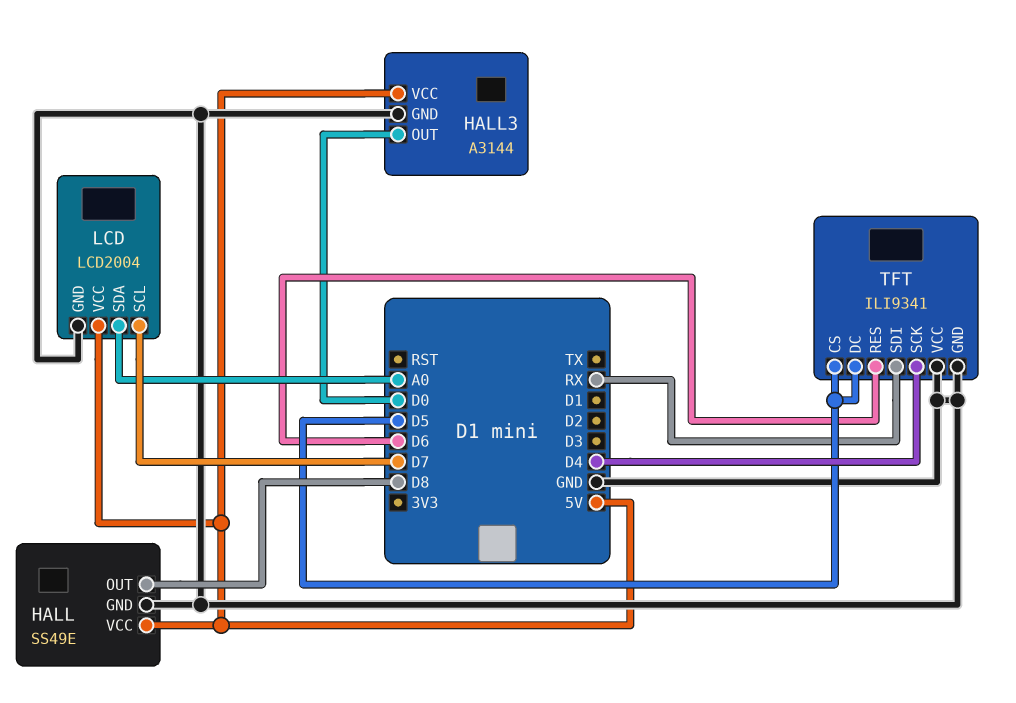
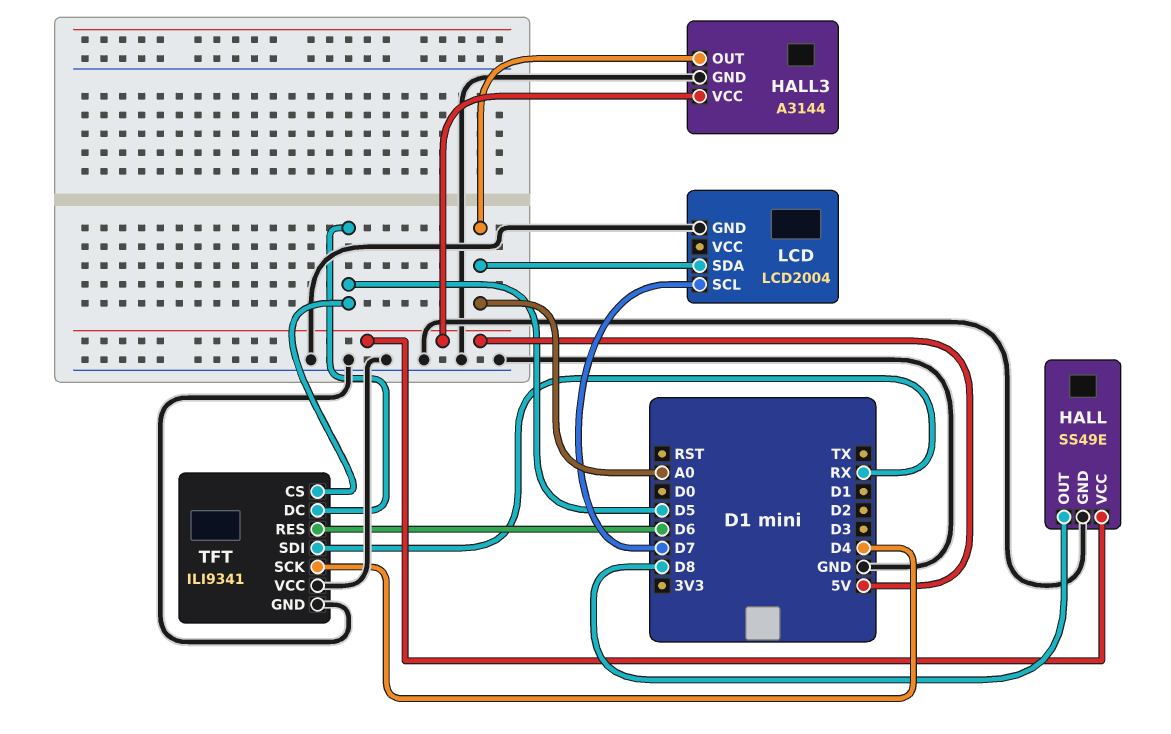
HALL3 pin OUT: D0 -> A0
LCD pin VCC: 5V -> none

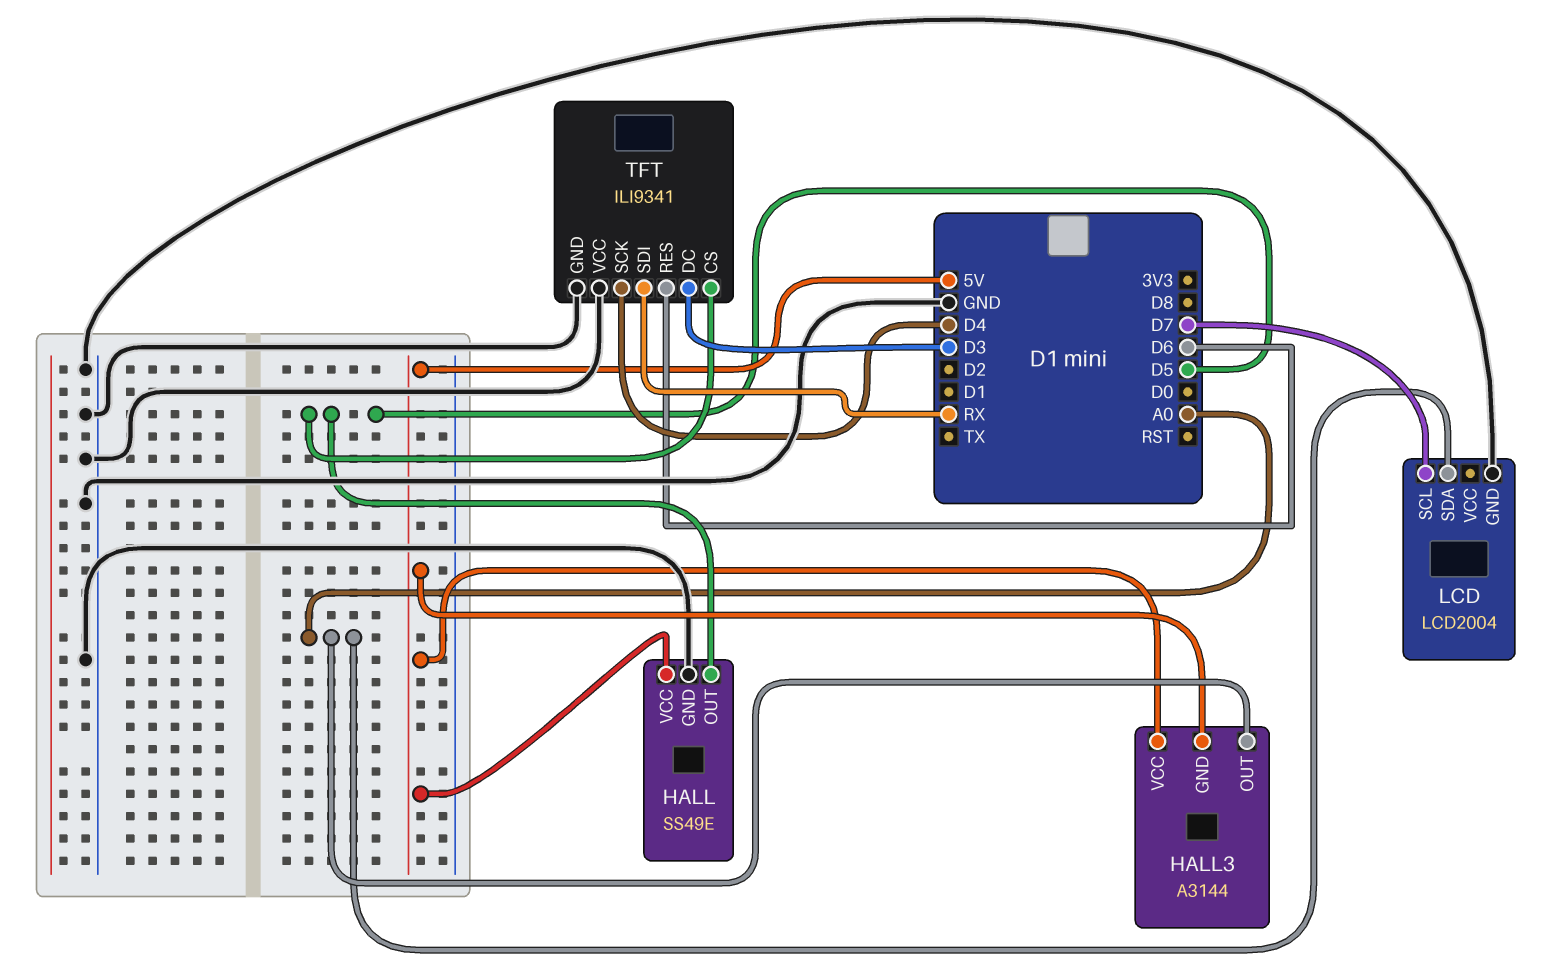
HALL pin OUT: D8 -> D5
HALL3 pin GND: GND -> 5V
TFT pin DC: D5 -> D3

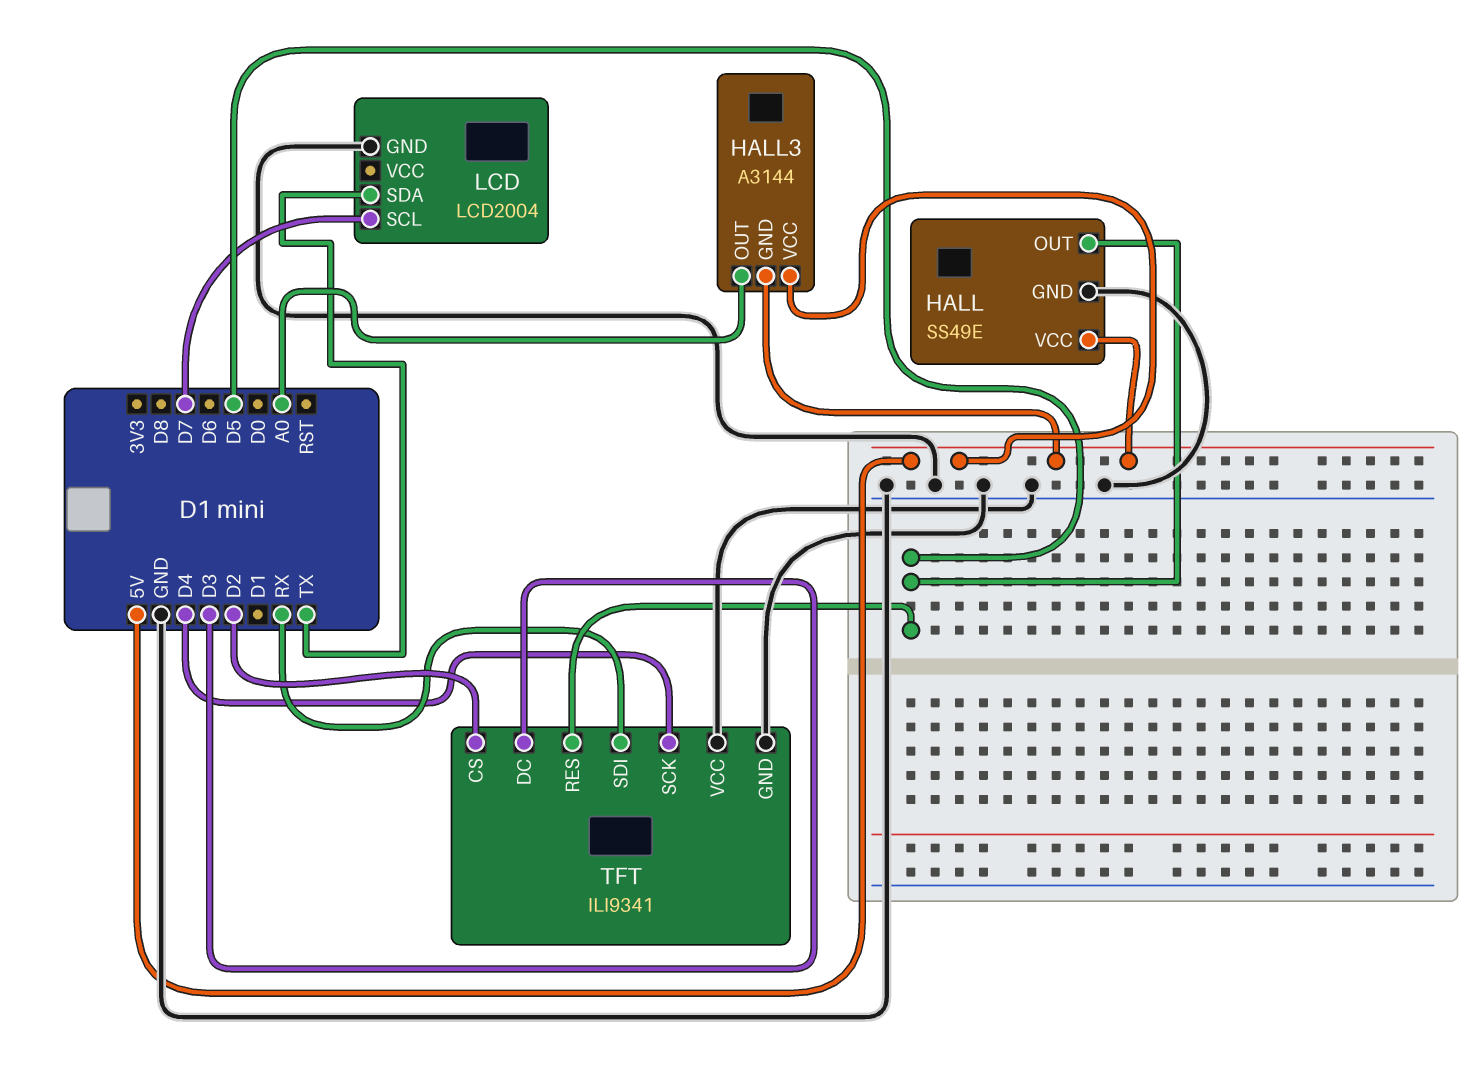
LCD pin SDA: A0 -> TX
TFT pin CS: D5 -> D2
TFT pin RES: D6 -> D5

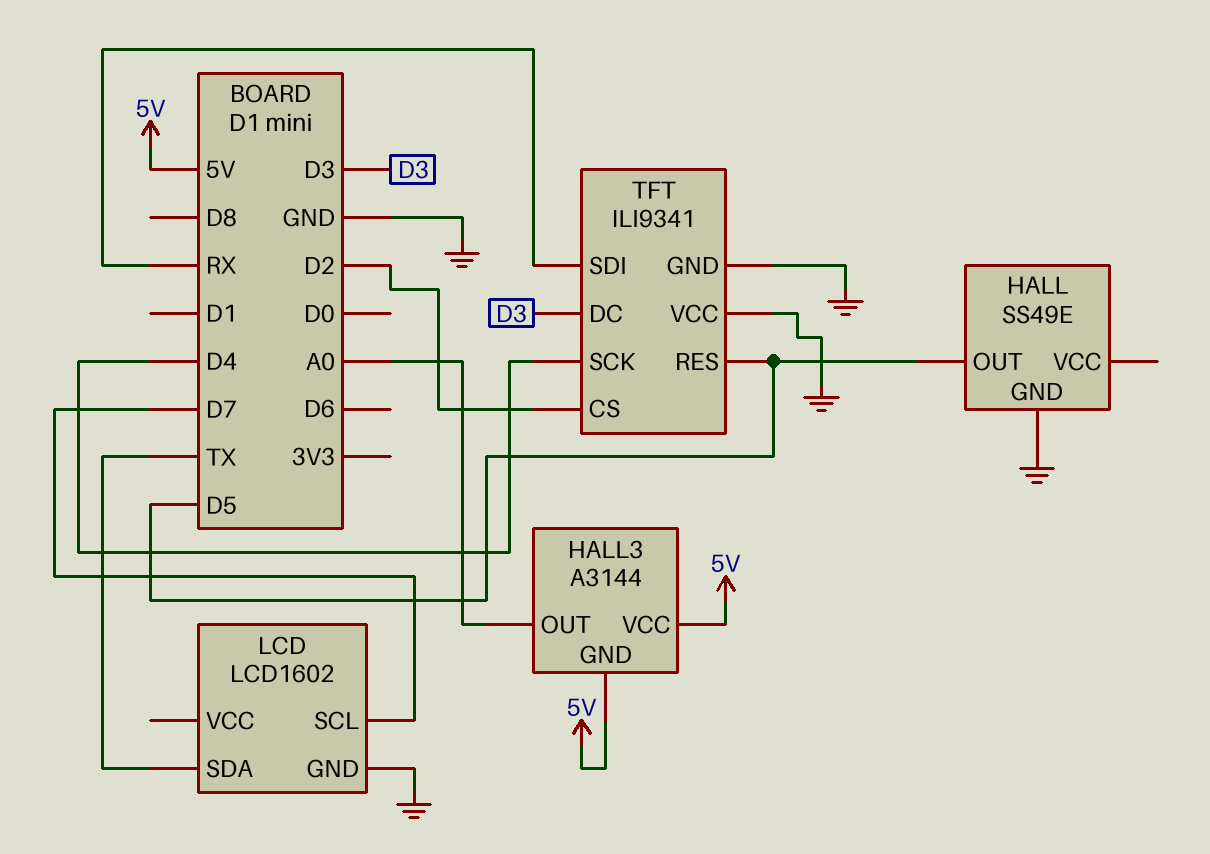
HALL pin VCC: 5V -> none
LCD: LCD2004 -> LCD1602

